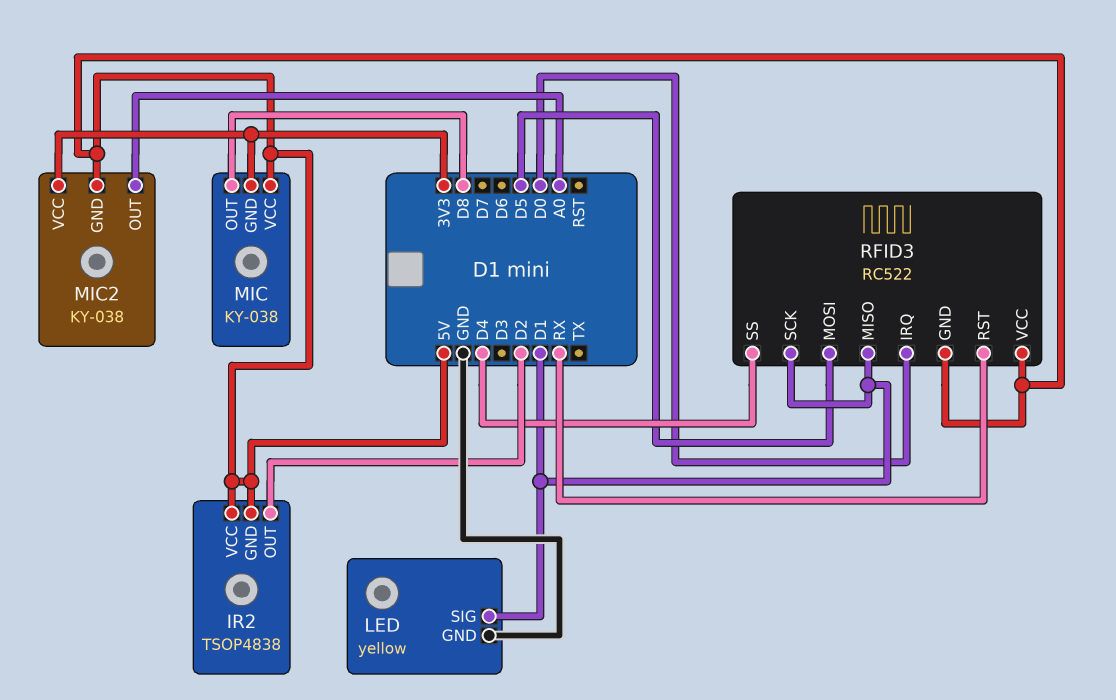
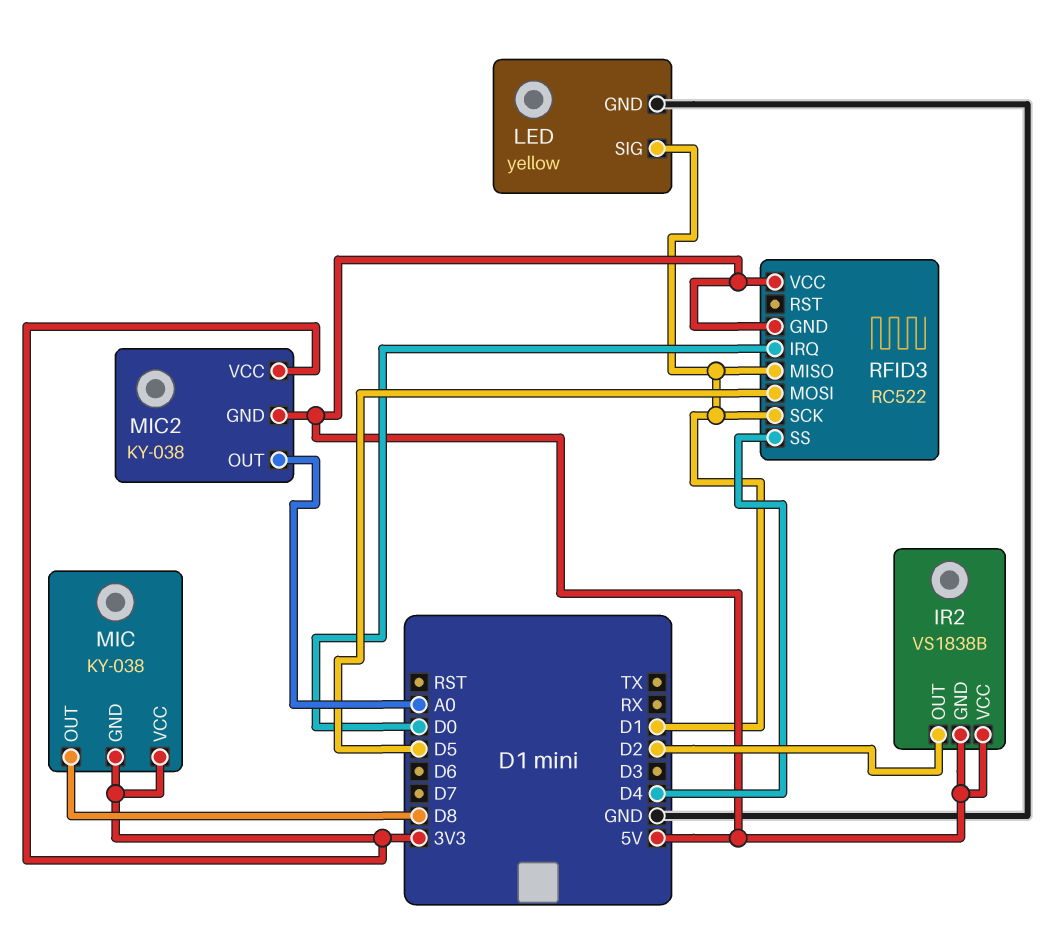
IR2: TSOP4838 -> VS1838B
MIC pin VCC: 5V -> 3V3
RFID3 pin RST: RX -> none

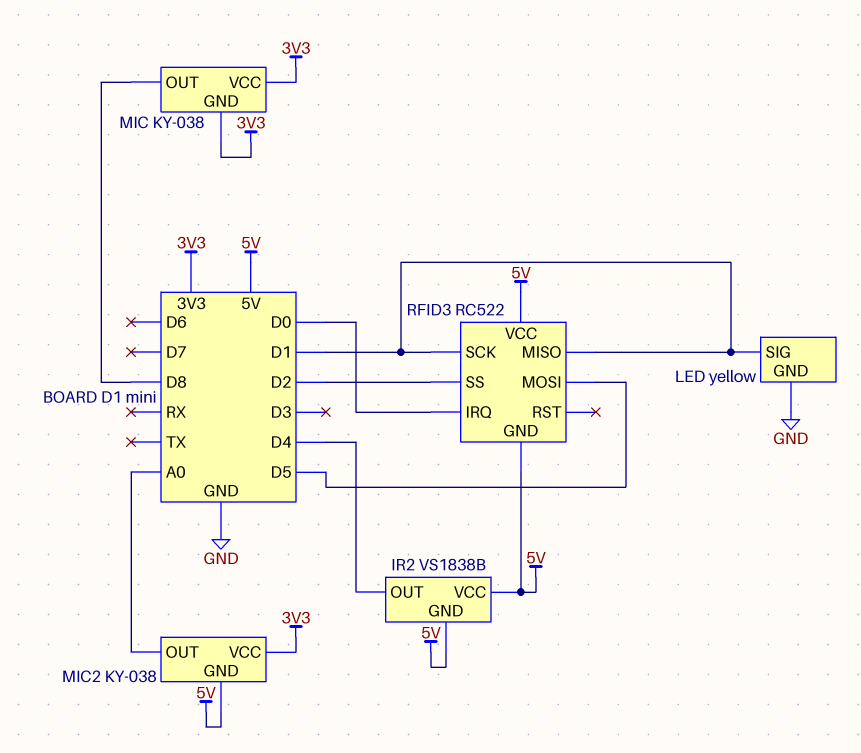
IR2 pin OUT: D2 -> D4
RFID3 pin SS: D4 -> D2

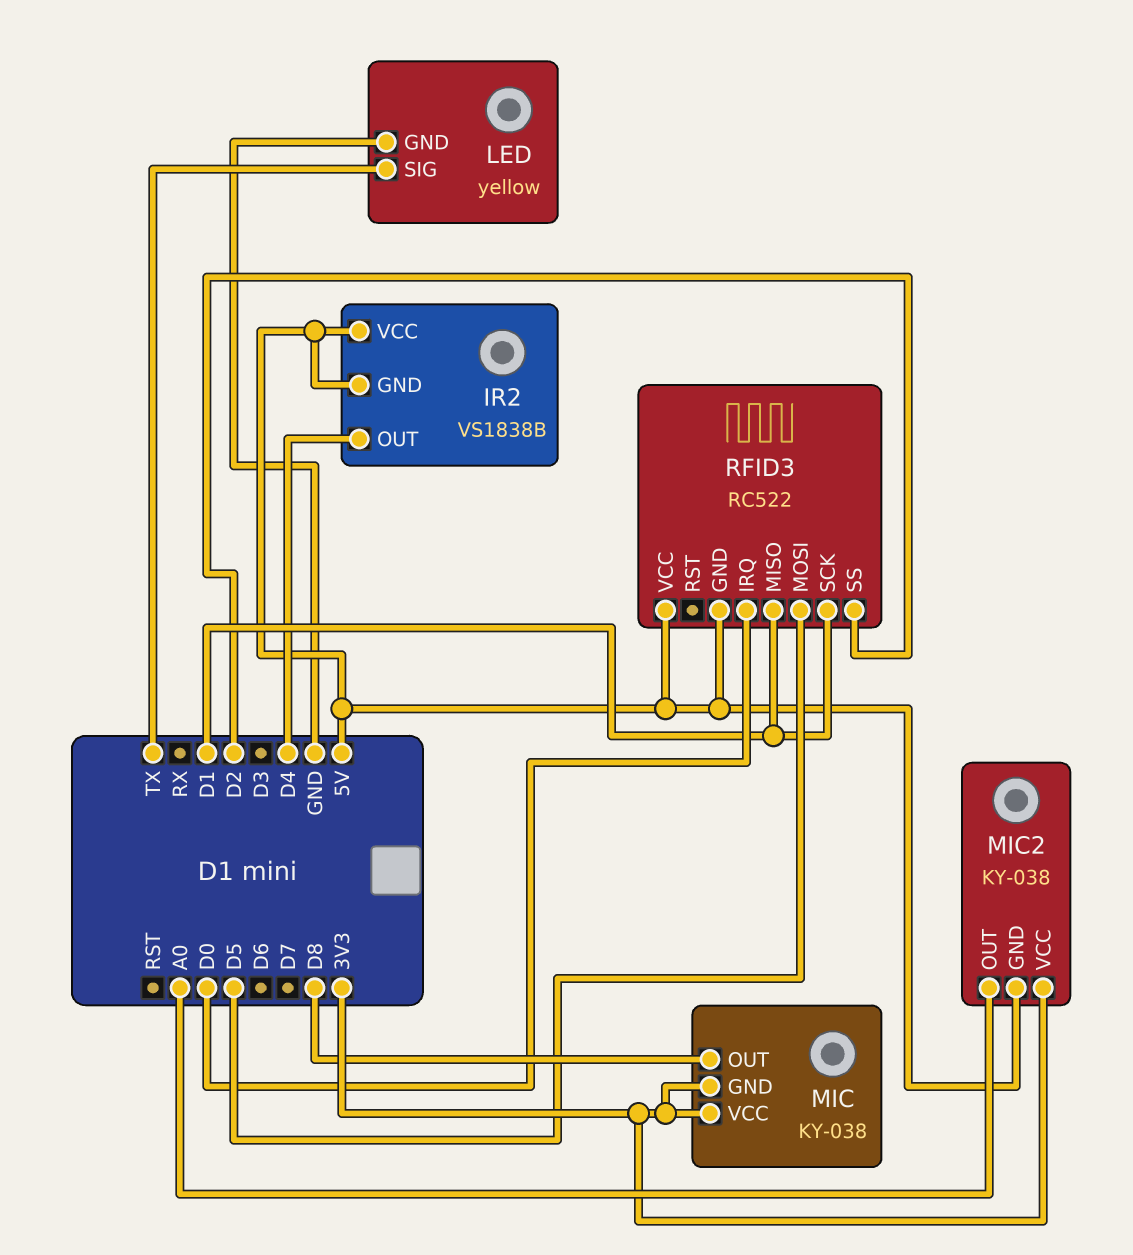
LED pin SIG: D1 -> TX

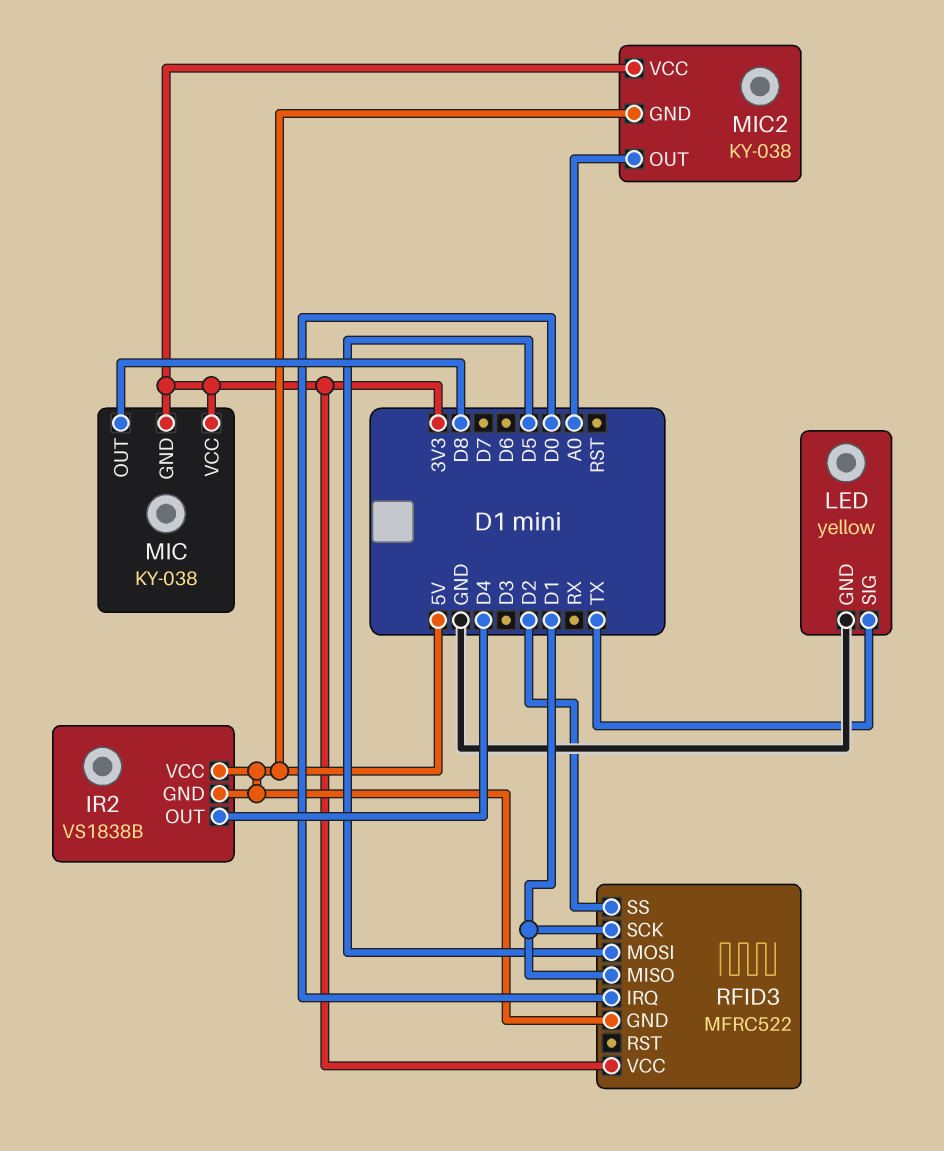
RFID3: RC522 -> MFRC522
RFID3 pin VCC: 5V -> 3V3

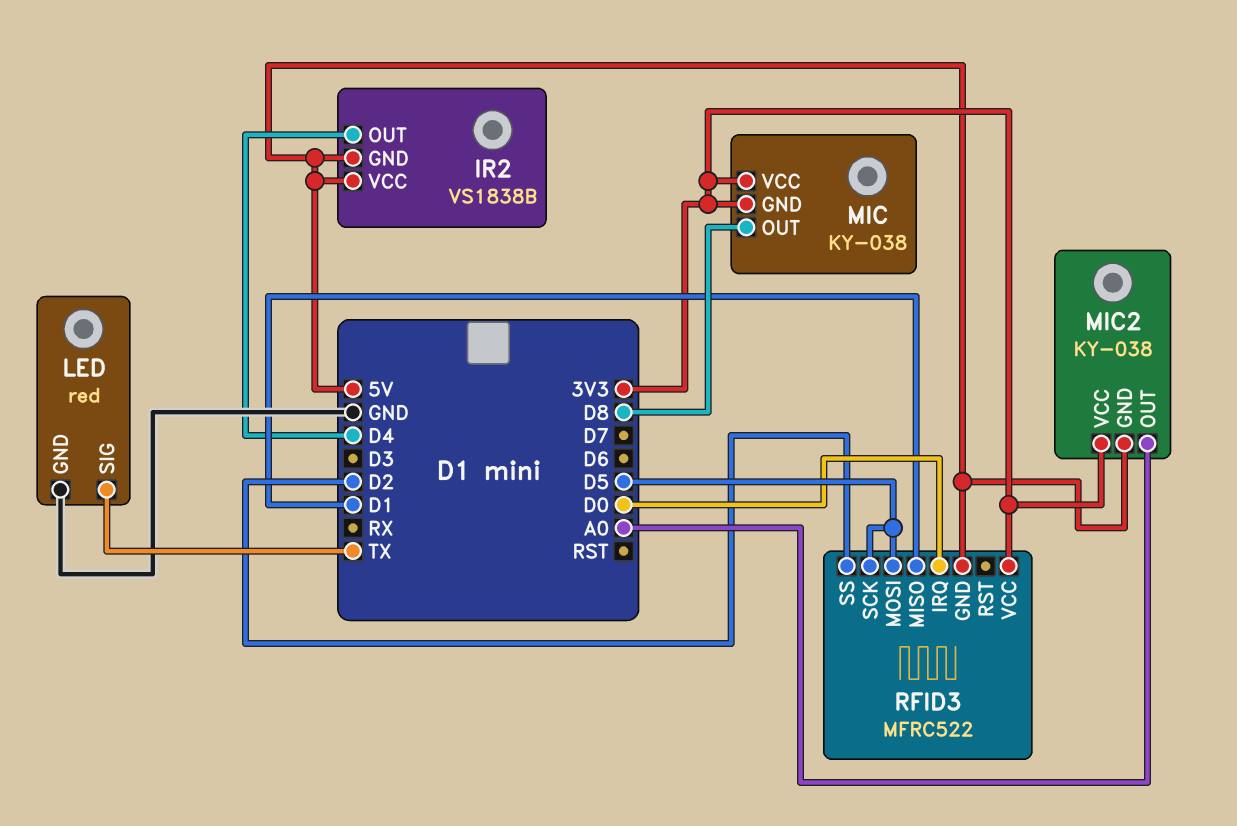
LED: yellow -> red
RFID3 pin SCK: D1 -> D5

